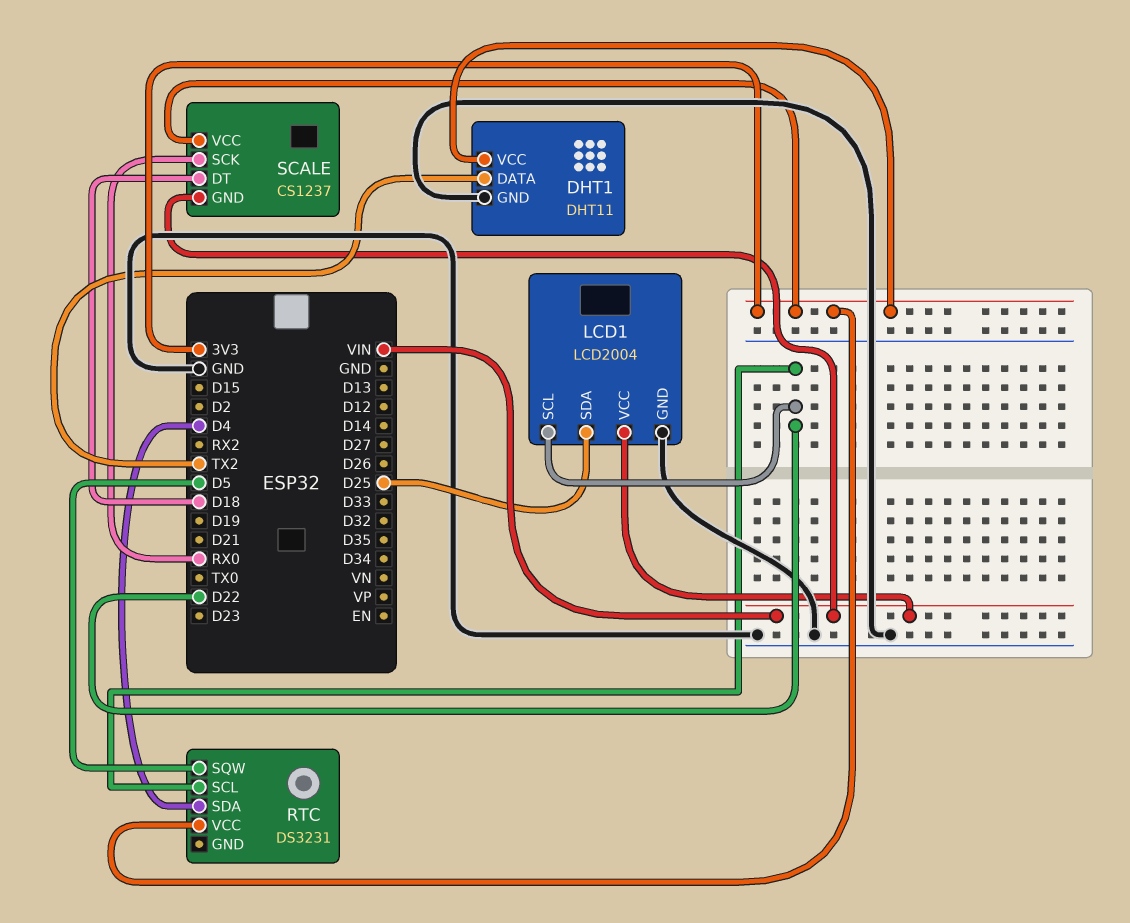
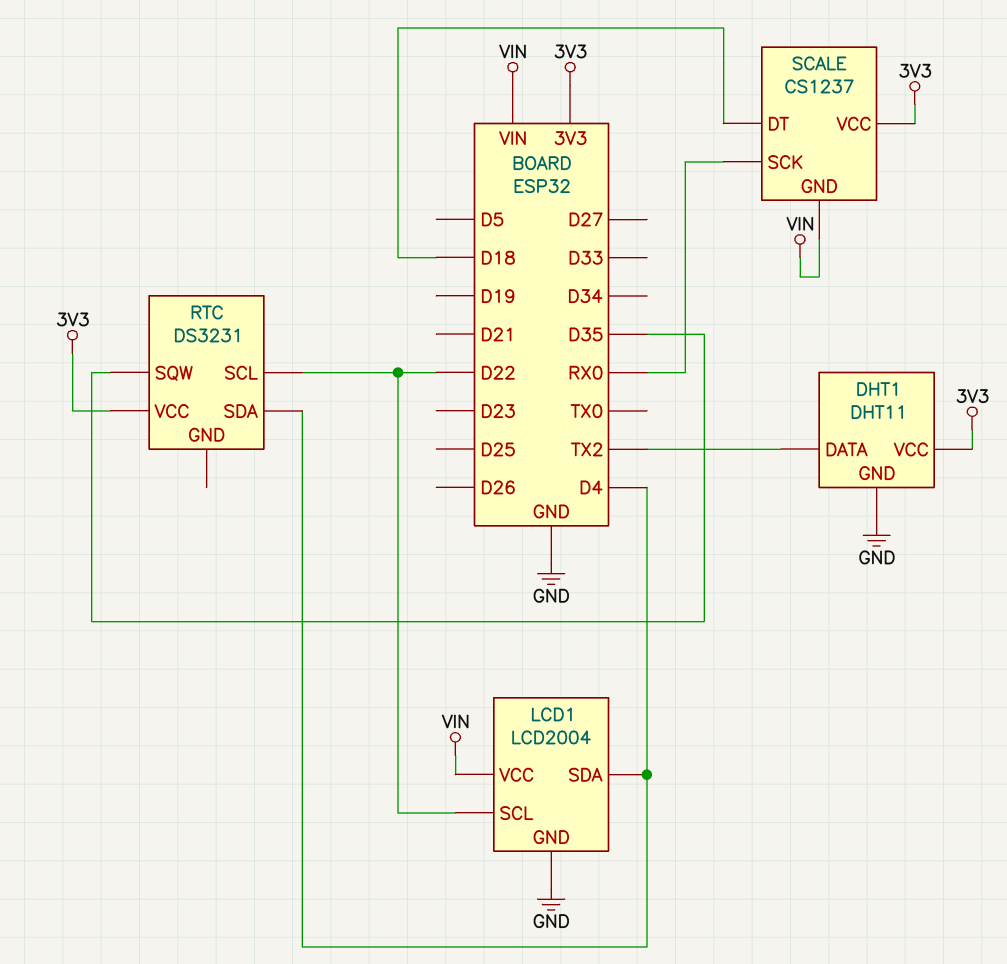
LCD1 pin SDA: D25 -> D4
RTC pin SQW: D5 -> D35

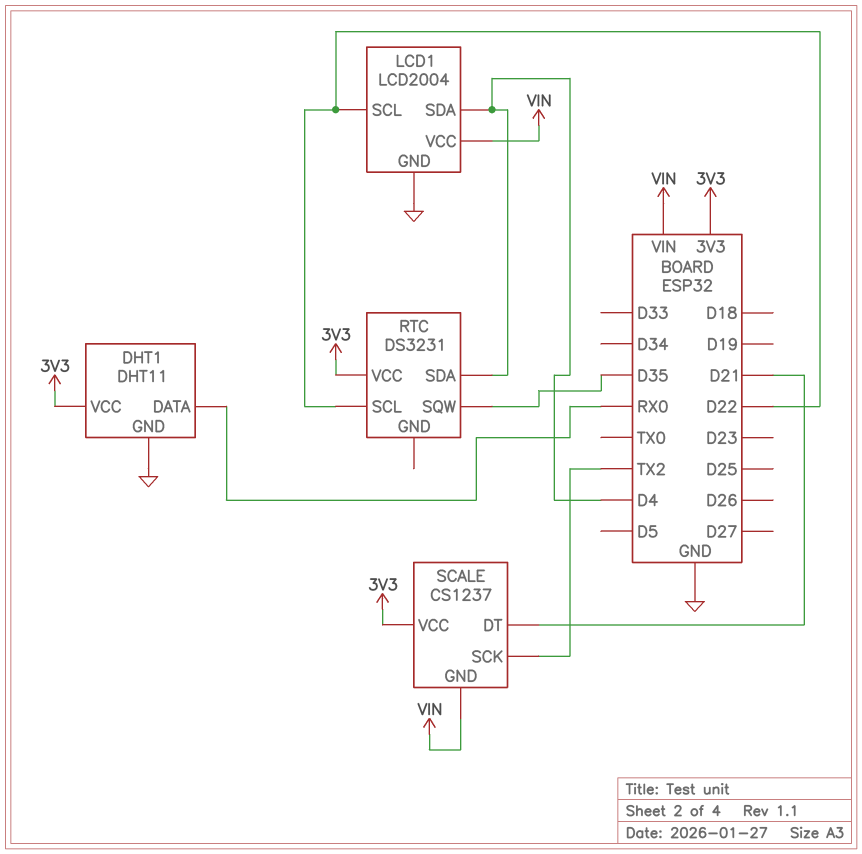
DHT1 pin DATA: TX2 -> RX0
SCALE pin DT: D18 -> D21
SCALE pin SCK: RX0 -> TX2

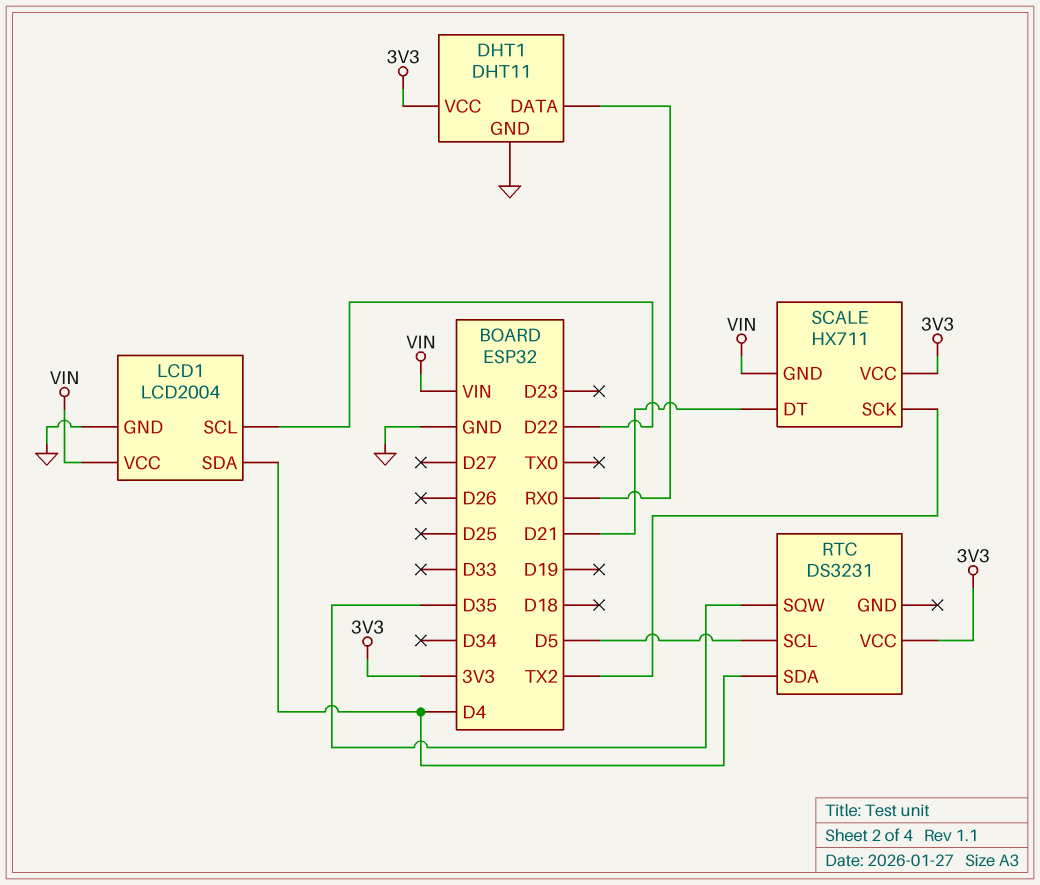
RTC pin SCL: D22 -> D5
SCALE: CS1237 -> HX711

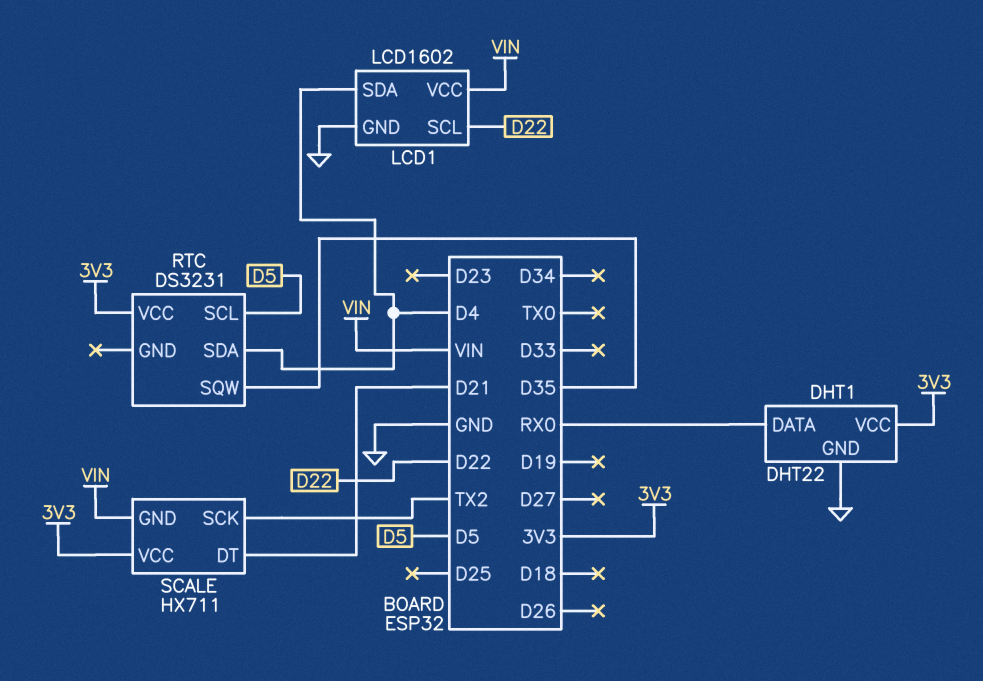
DHT1: DHT11 -> DHT22
LCD1: LCD2004 -> LCD1602

